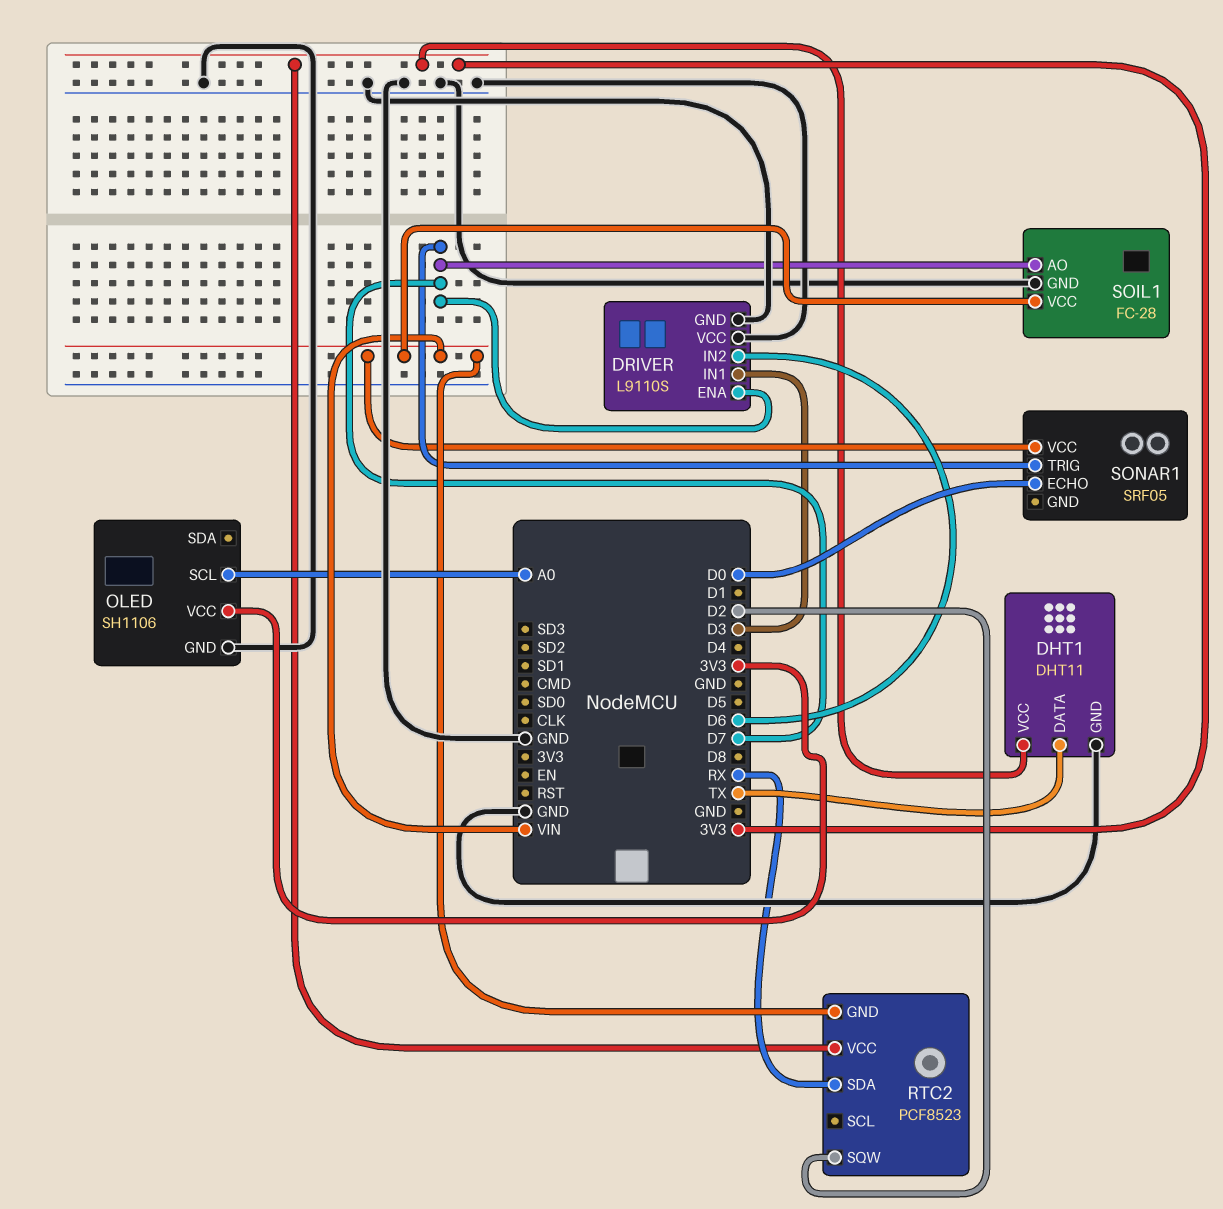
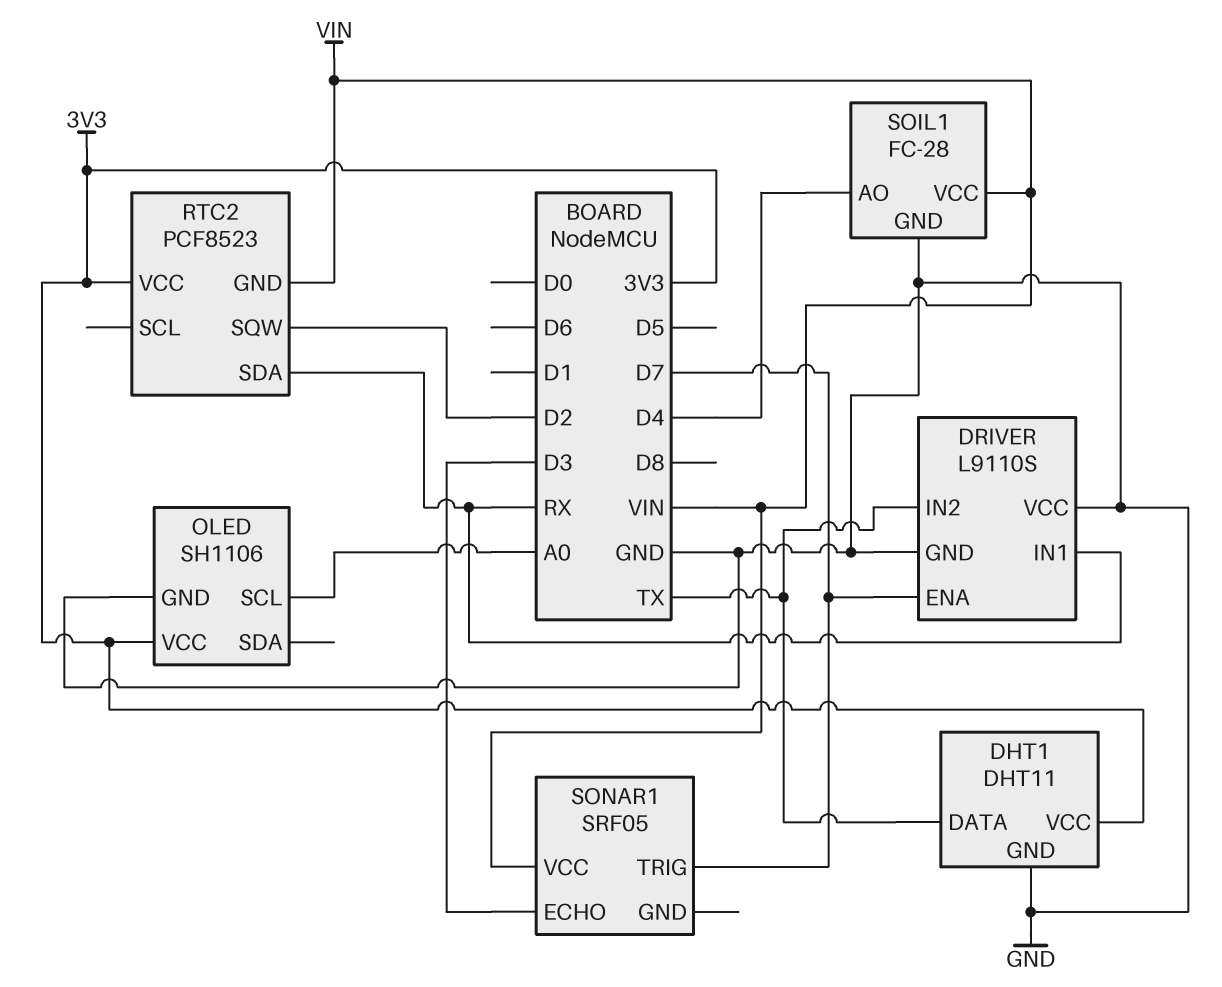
DRIVER pin IN1: D3 -> RX
DRIVER pin IN2: D6 -> TX
SOIL1 pin AO: D7 -> D4
SONAR1 pin ECHO: D0 -> D3

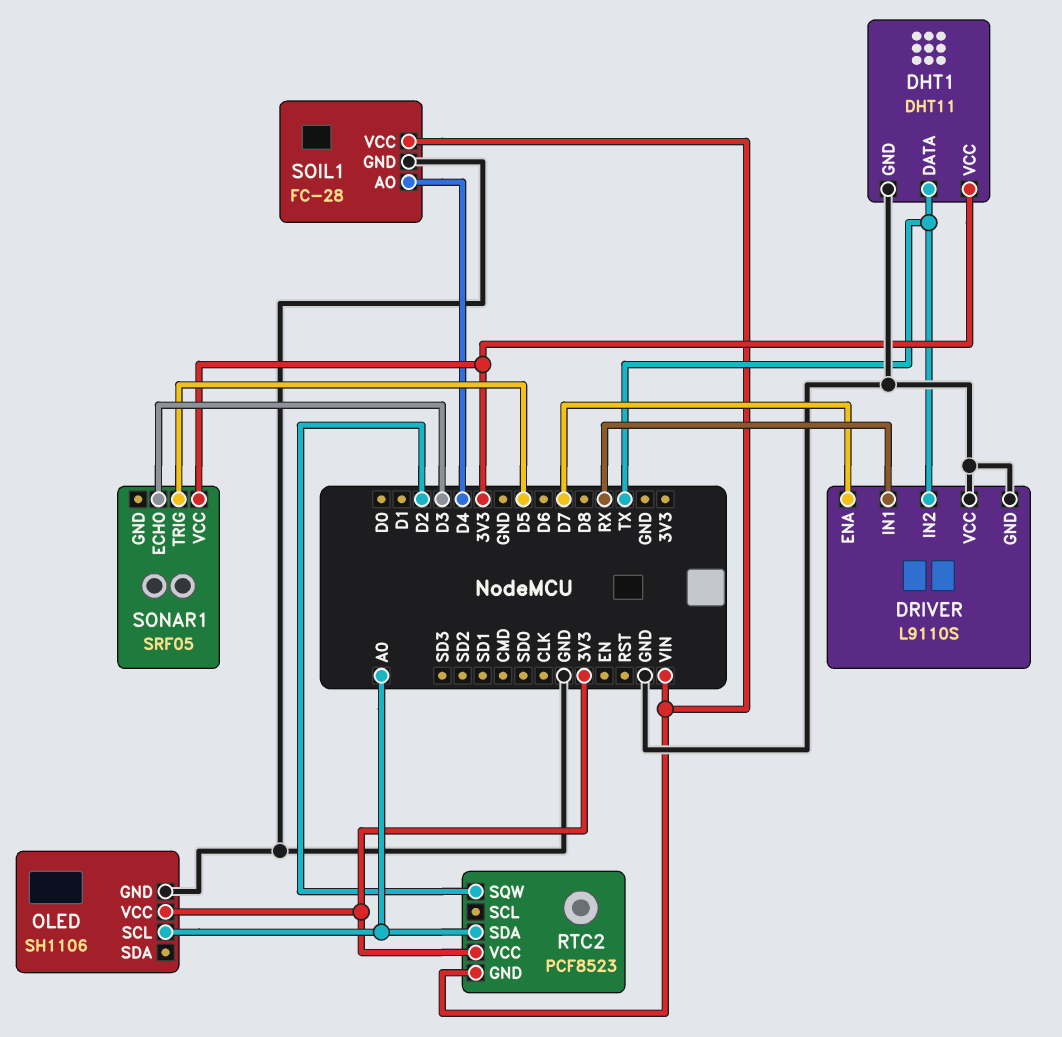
RTC2 pin SDA: RX -> A0
SONAR1 pin TRIG: D7 -> D5
SONAR1 pin VCC: VIN -> 3V3

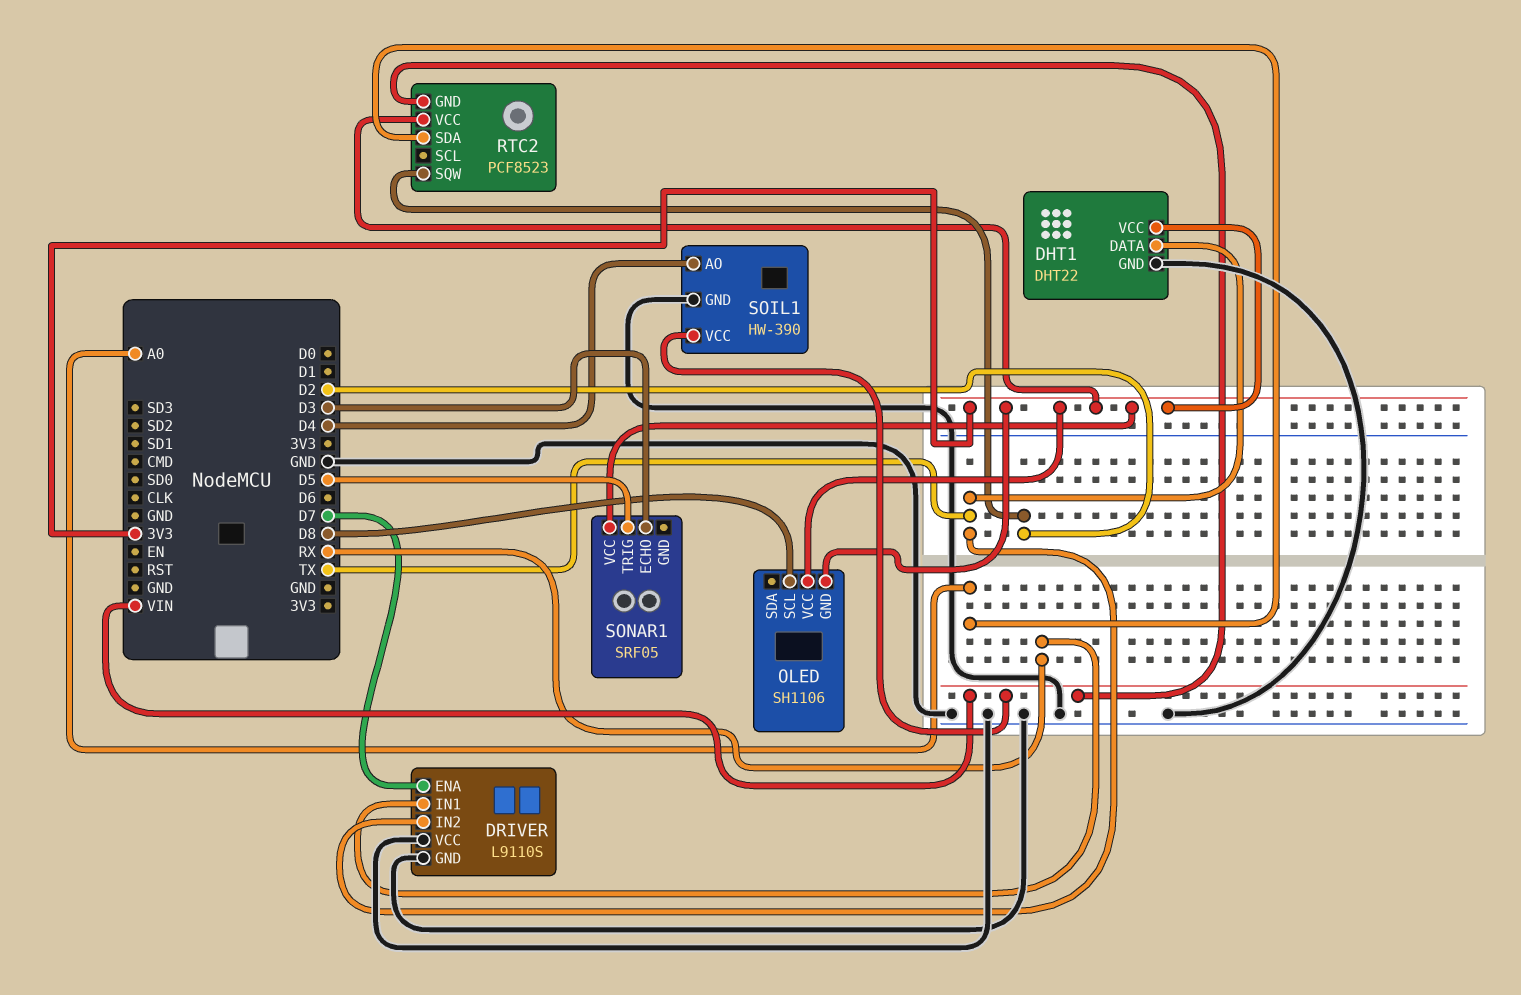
DHT1: DHT11 -> DHT22
OLED pin GND: GND -> 3V3
OLED pin SCL: A0 -> D8
SOIL1: FC-28 -> HW-390

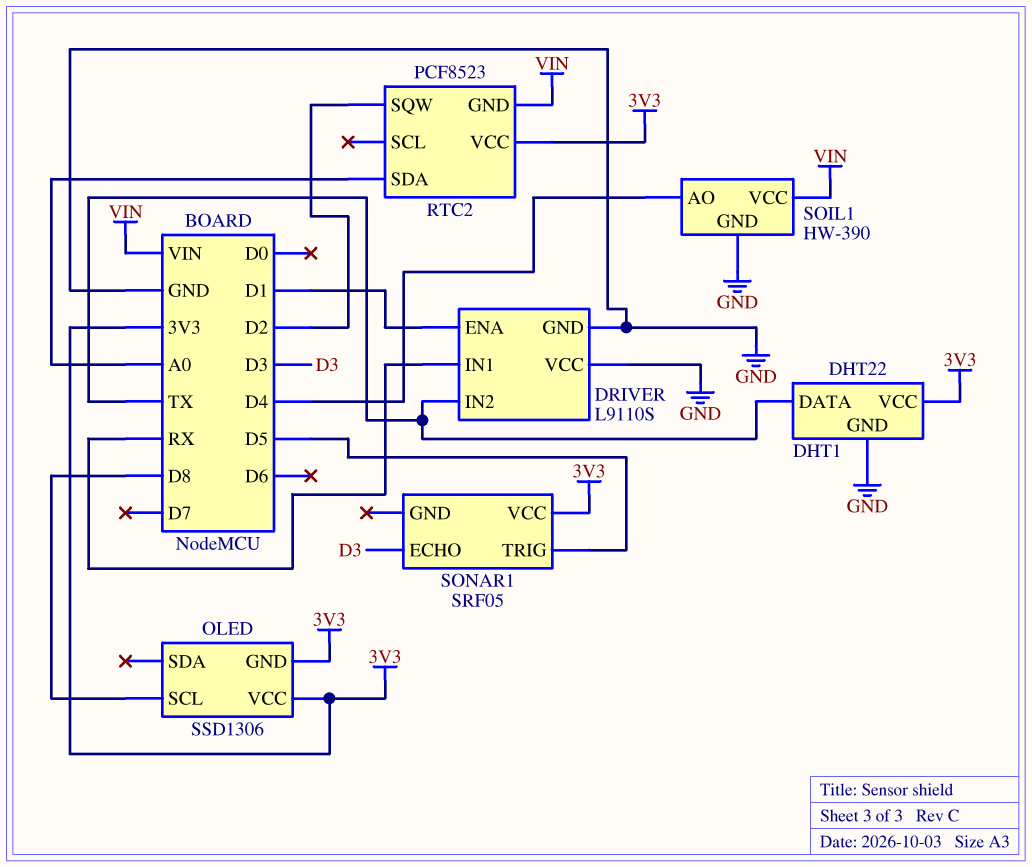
DRIVER pin ENA: D7 -> D1
OLED: SH1106 -> SSD1306

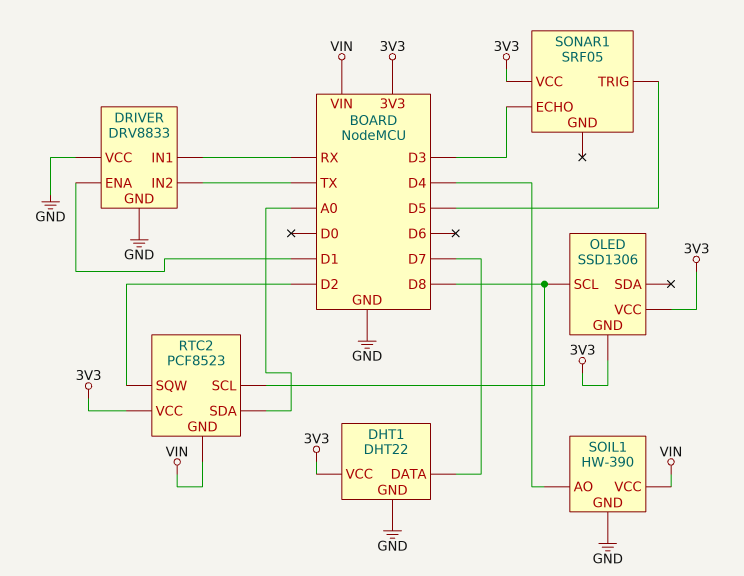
DHT1 pin DATA: TX -> D7
DRIVER: L9110S -> DRV8833
RTC2 pin SCL: none -> D8

